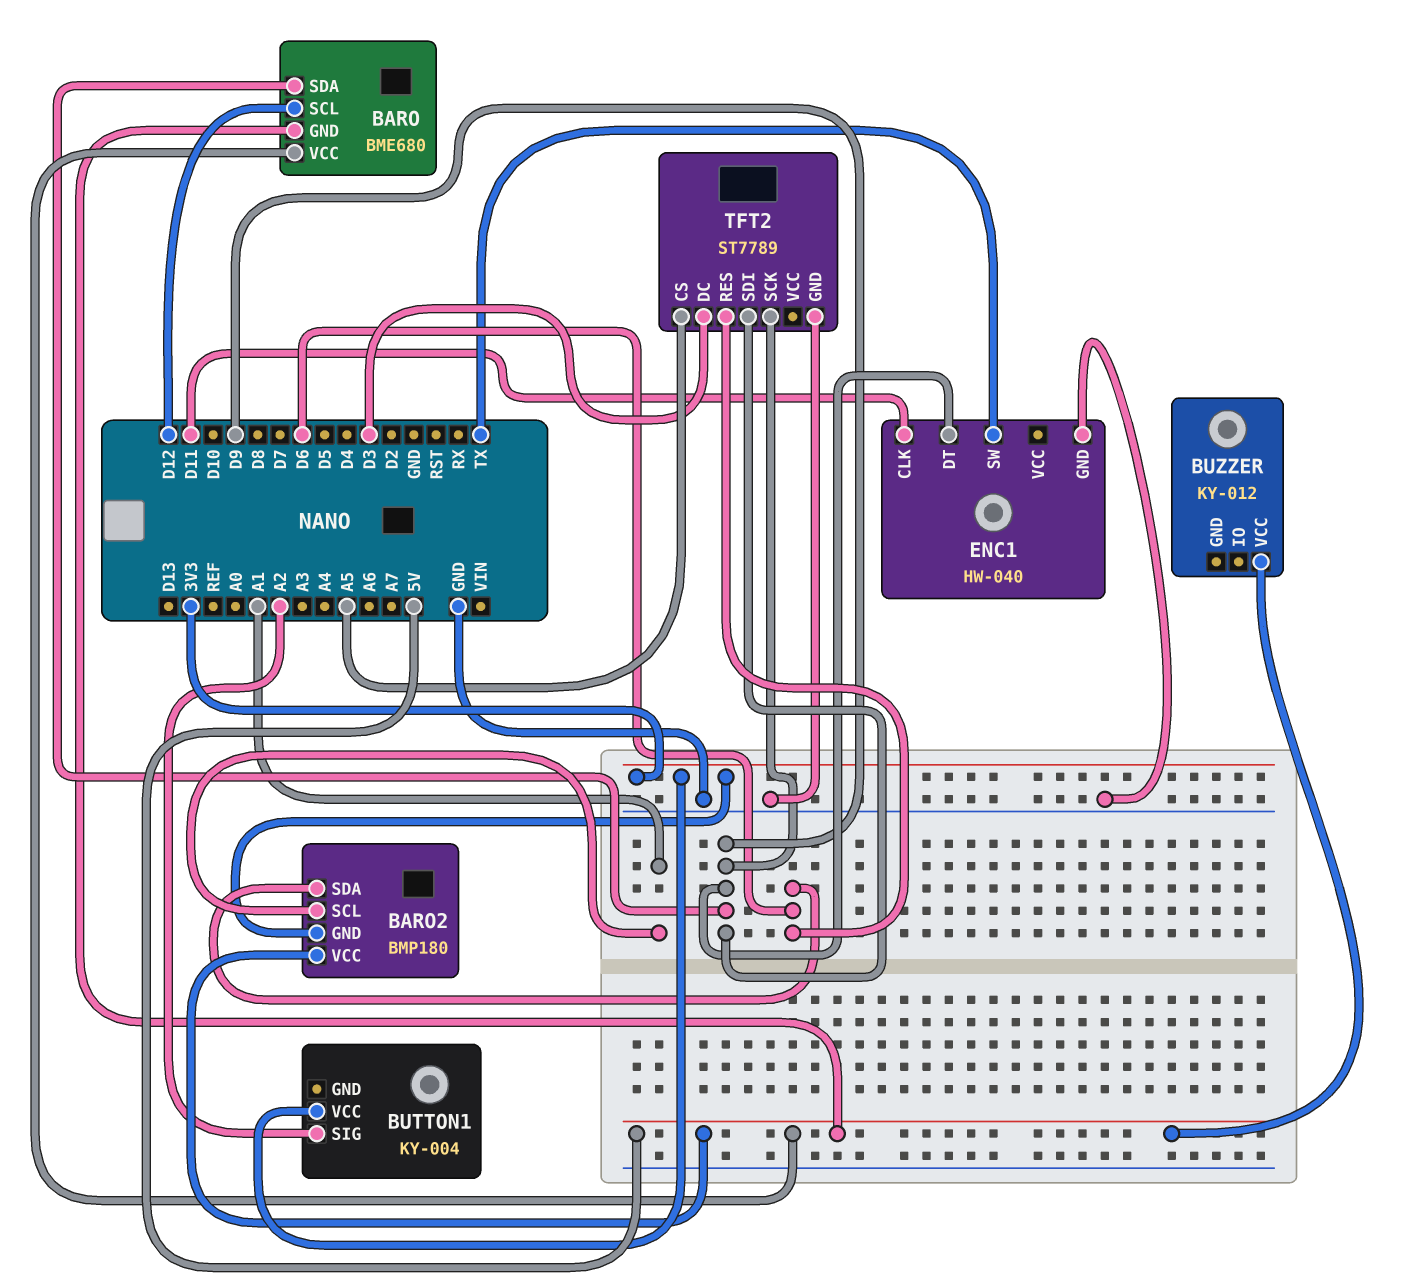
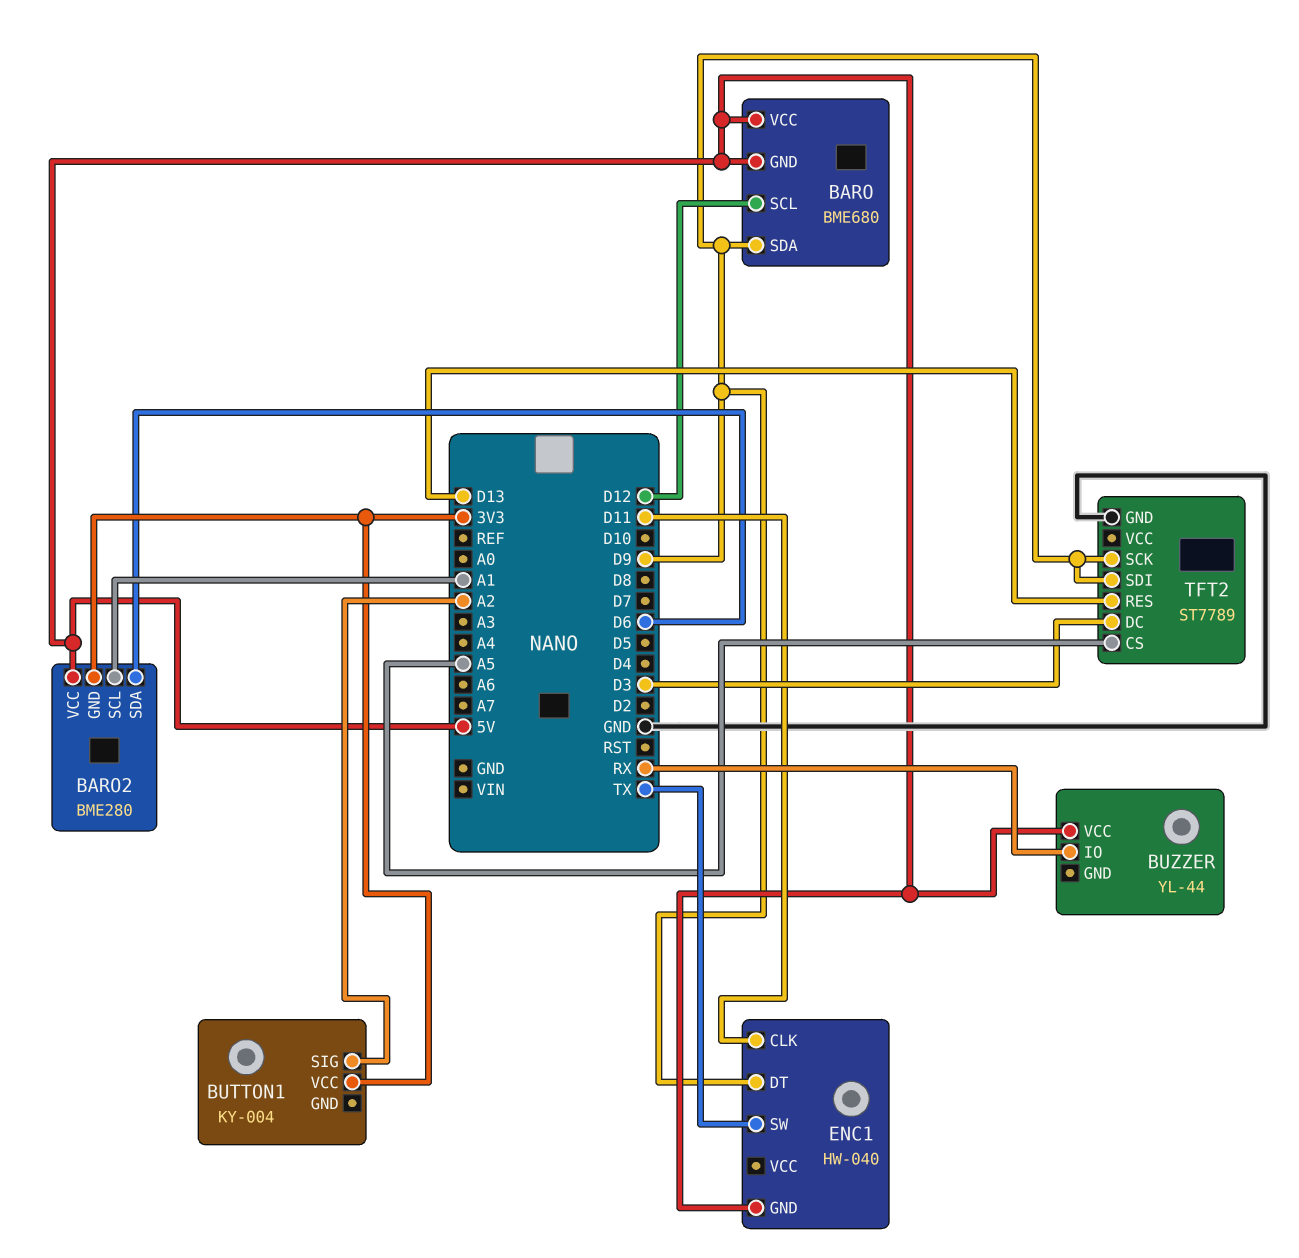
BARO2: BMP180 -> BME280
BUZZER: KY-012 -> YL-44
BUZZER pin IO: none -> RX
ENC1 pin GND: GND -> 5V
TFT2 pin RES: D6 -> D13

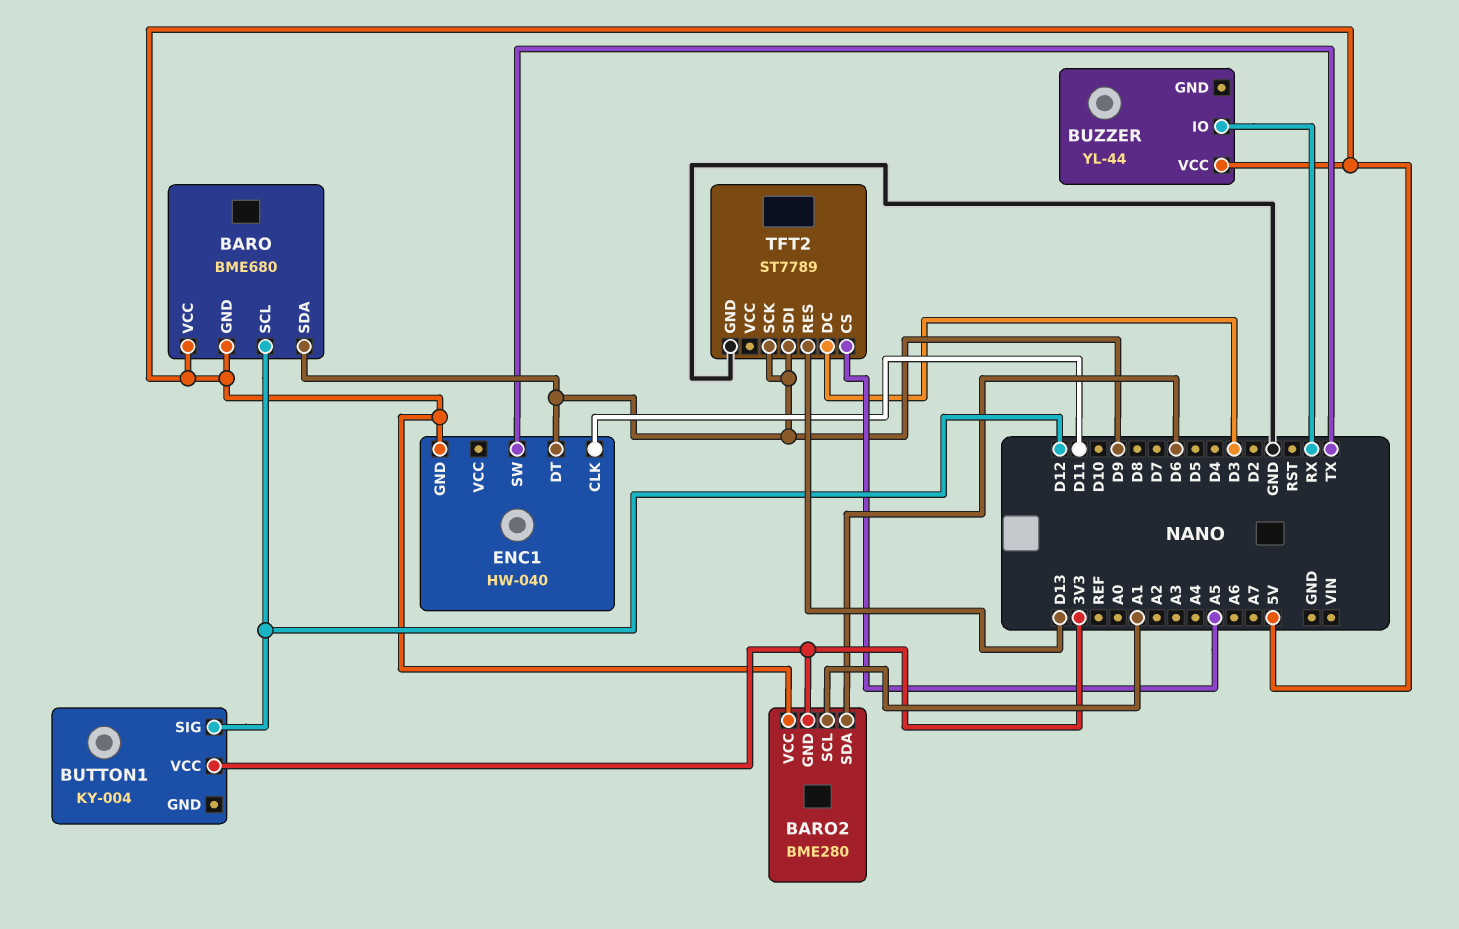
BUTTON1 pin SIG: A2 -> D12

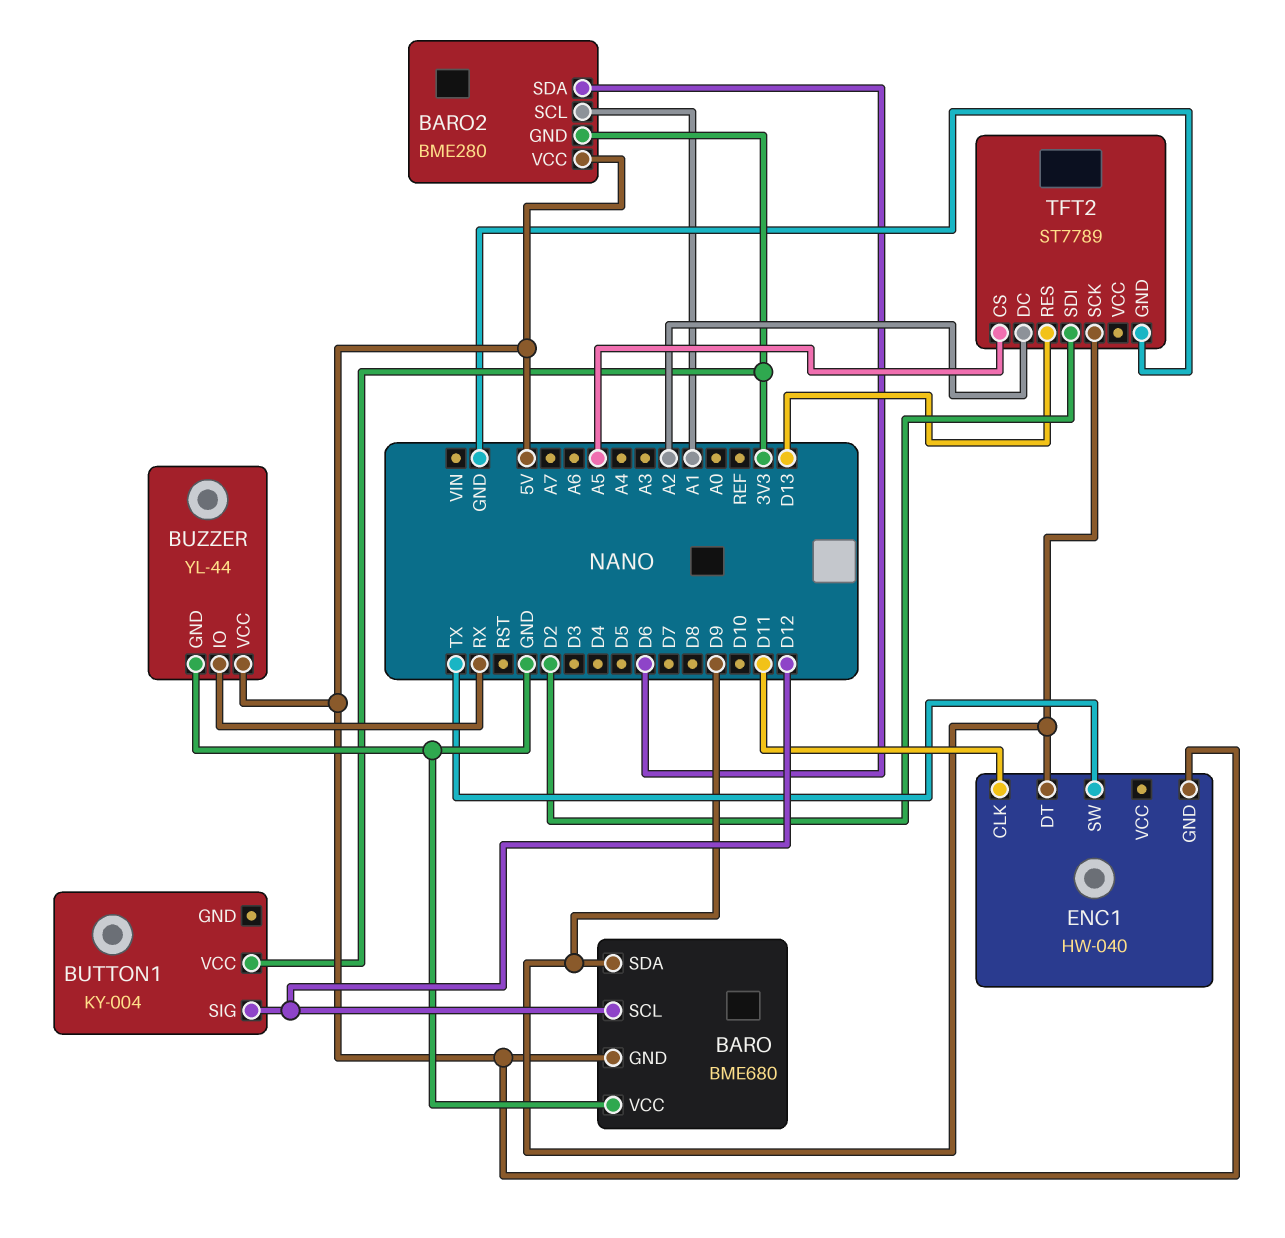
BARO pin VCC: 5V -> GND
BUZZER pin GND: none -> GND
TFT2 pin DC: D3 -> A2
TFT2 pin SDI: D9 -> D2

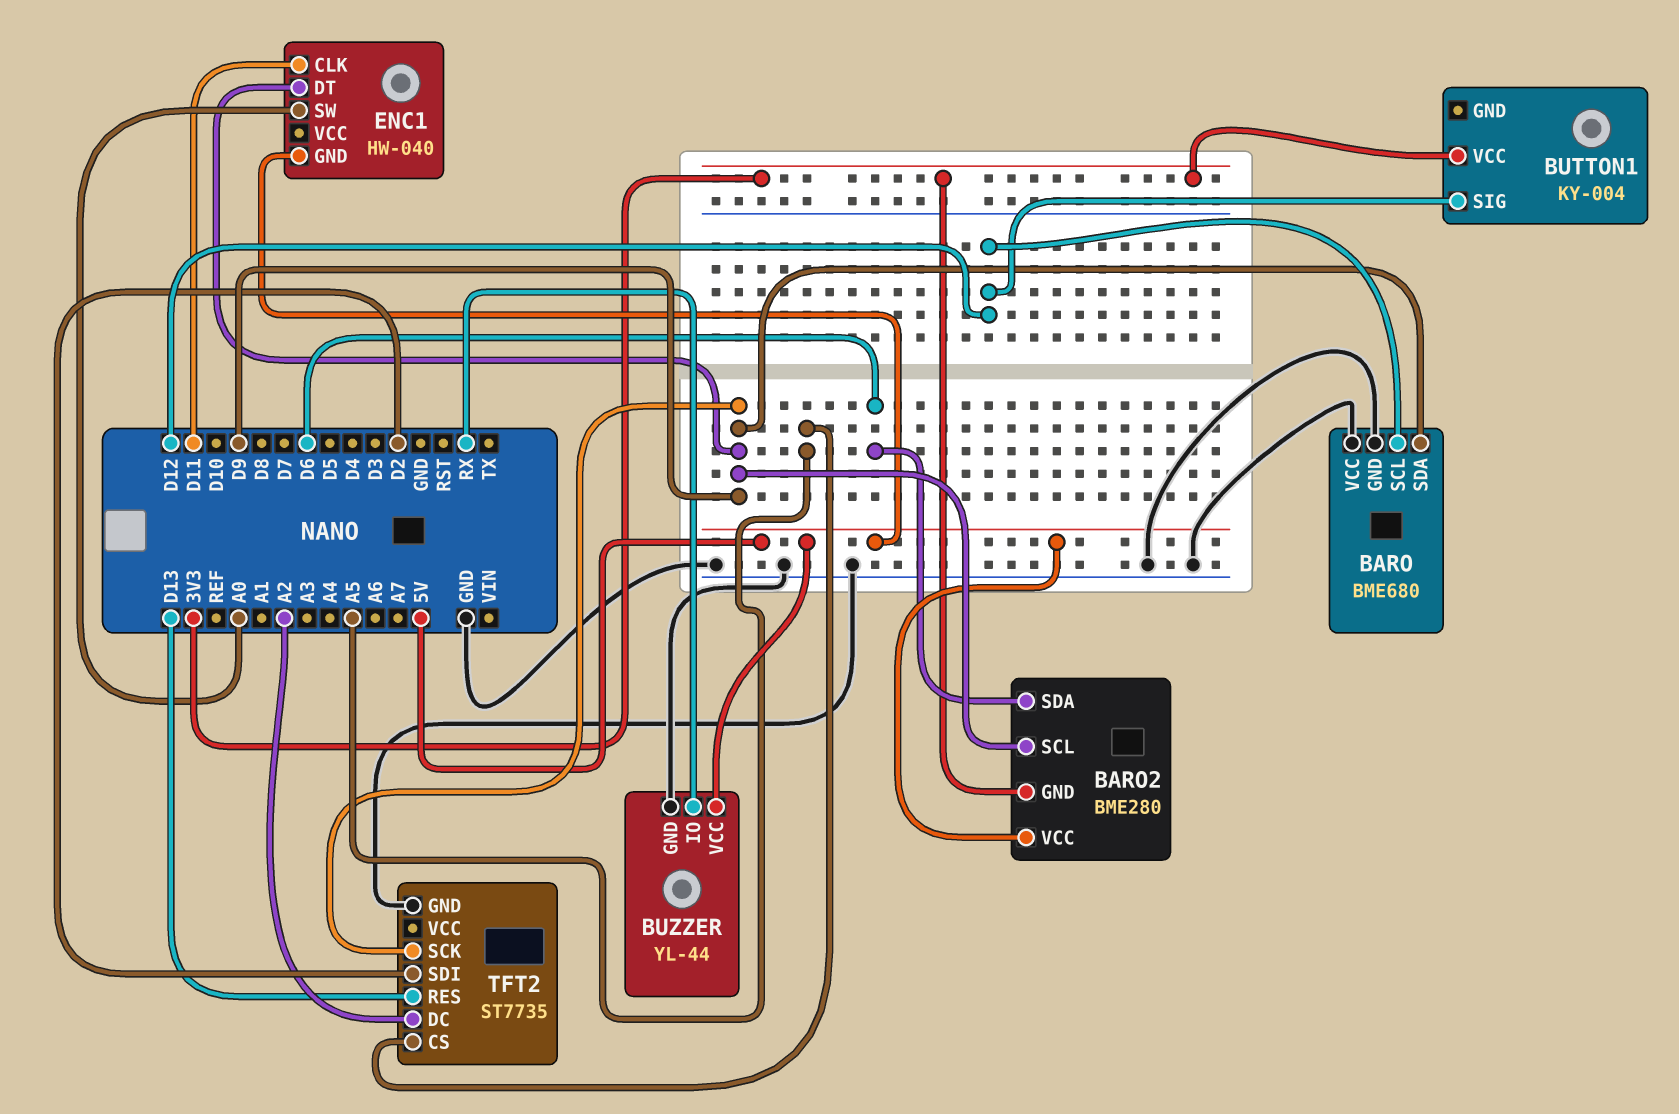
BARO pin GND: 5V -> GND
BARO2 pin SCL: A1 -> D9
ENC1 pin SW: TX -> A0
TFT2: ST7789 -> ST7735

